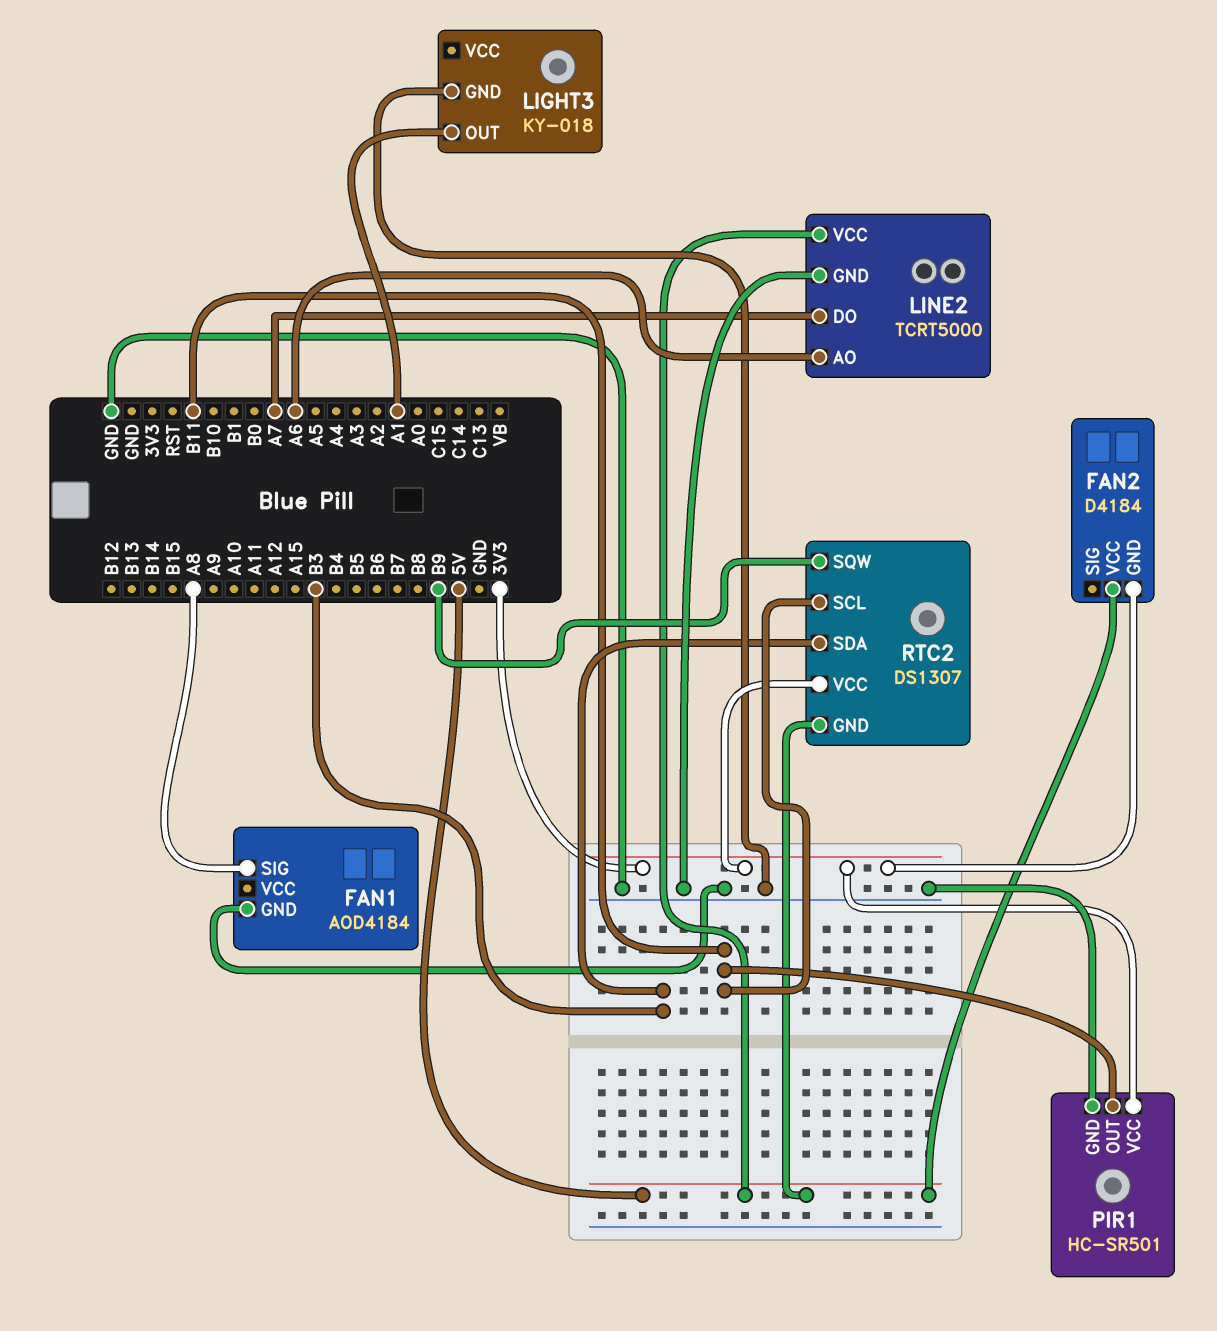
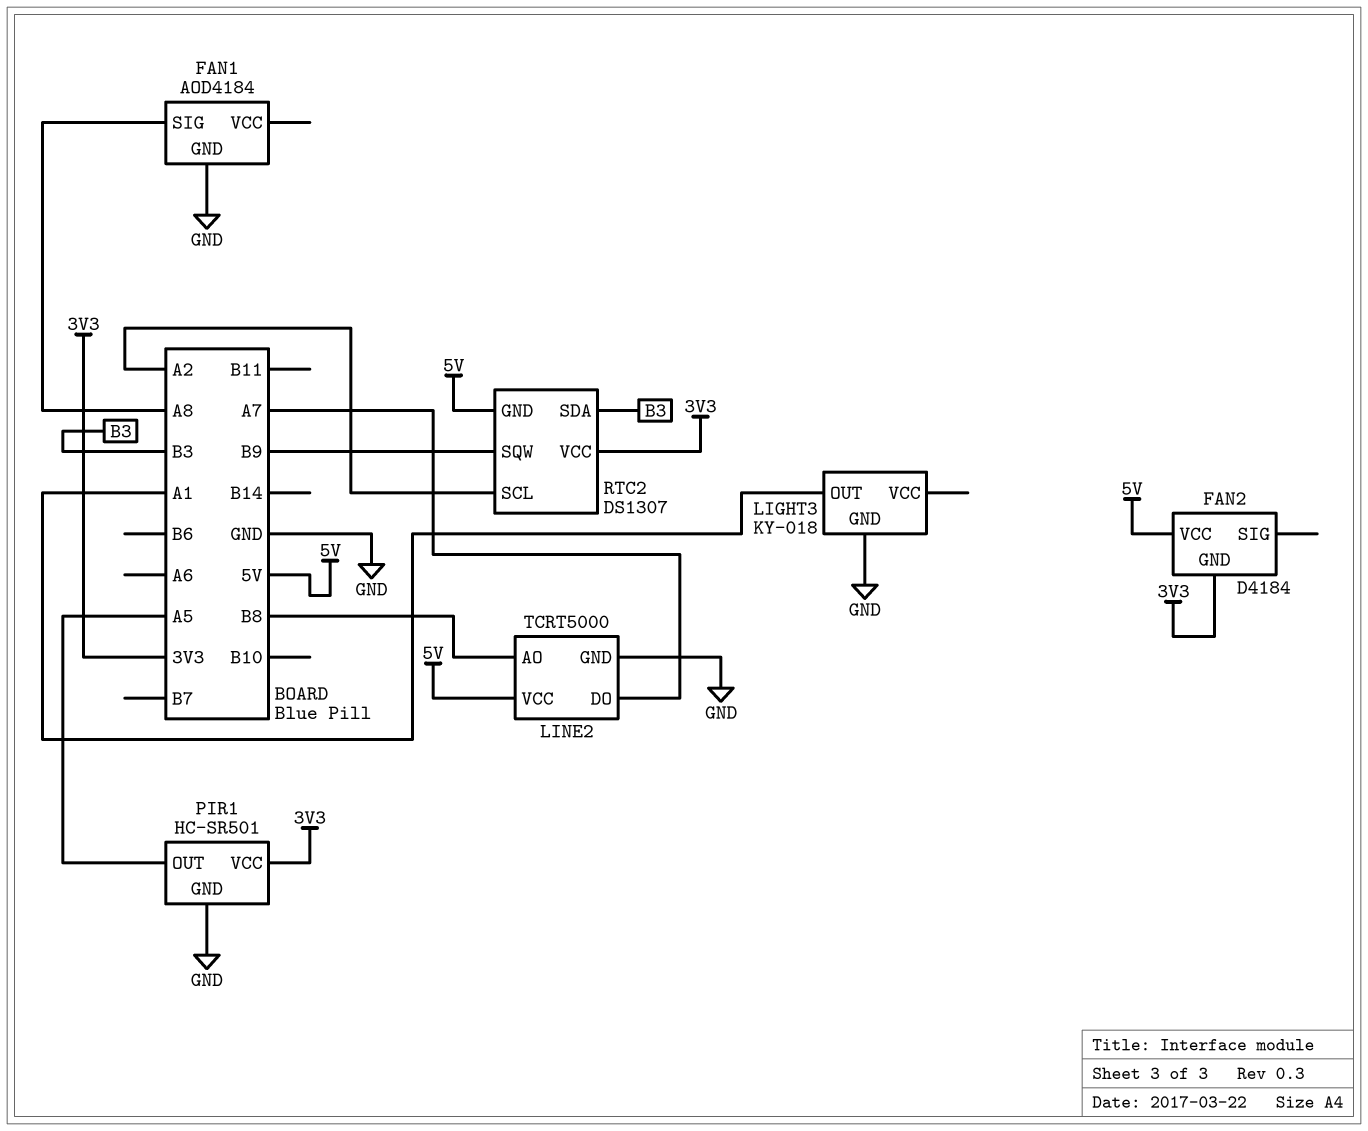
LINE2 pin AO: A6 -> B8
PIR1 pin OUT: B11 -> A5
RTC2 pin SCL: B11 -> A2

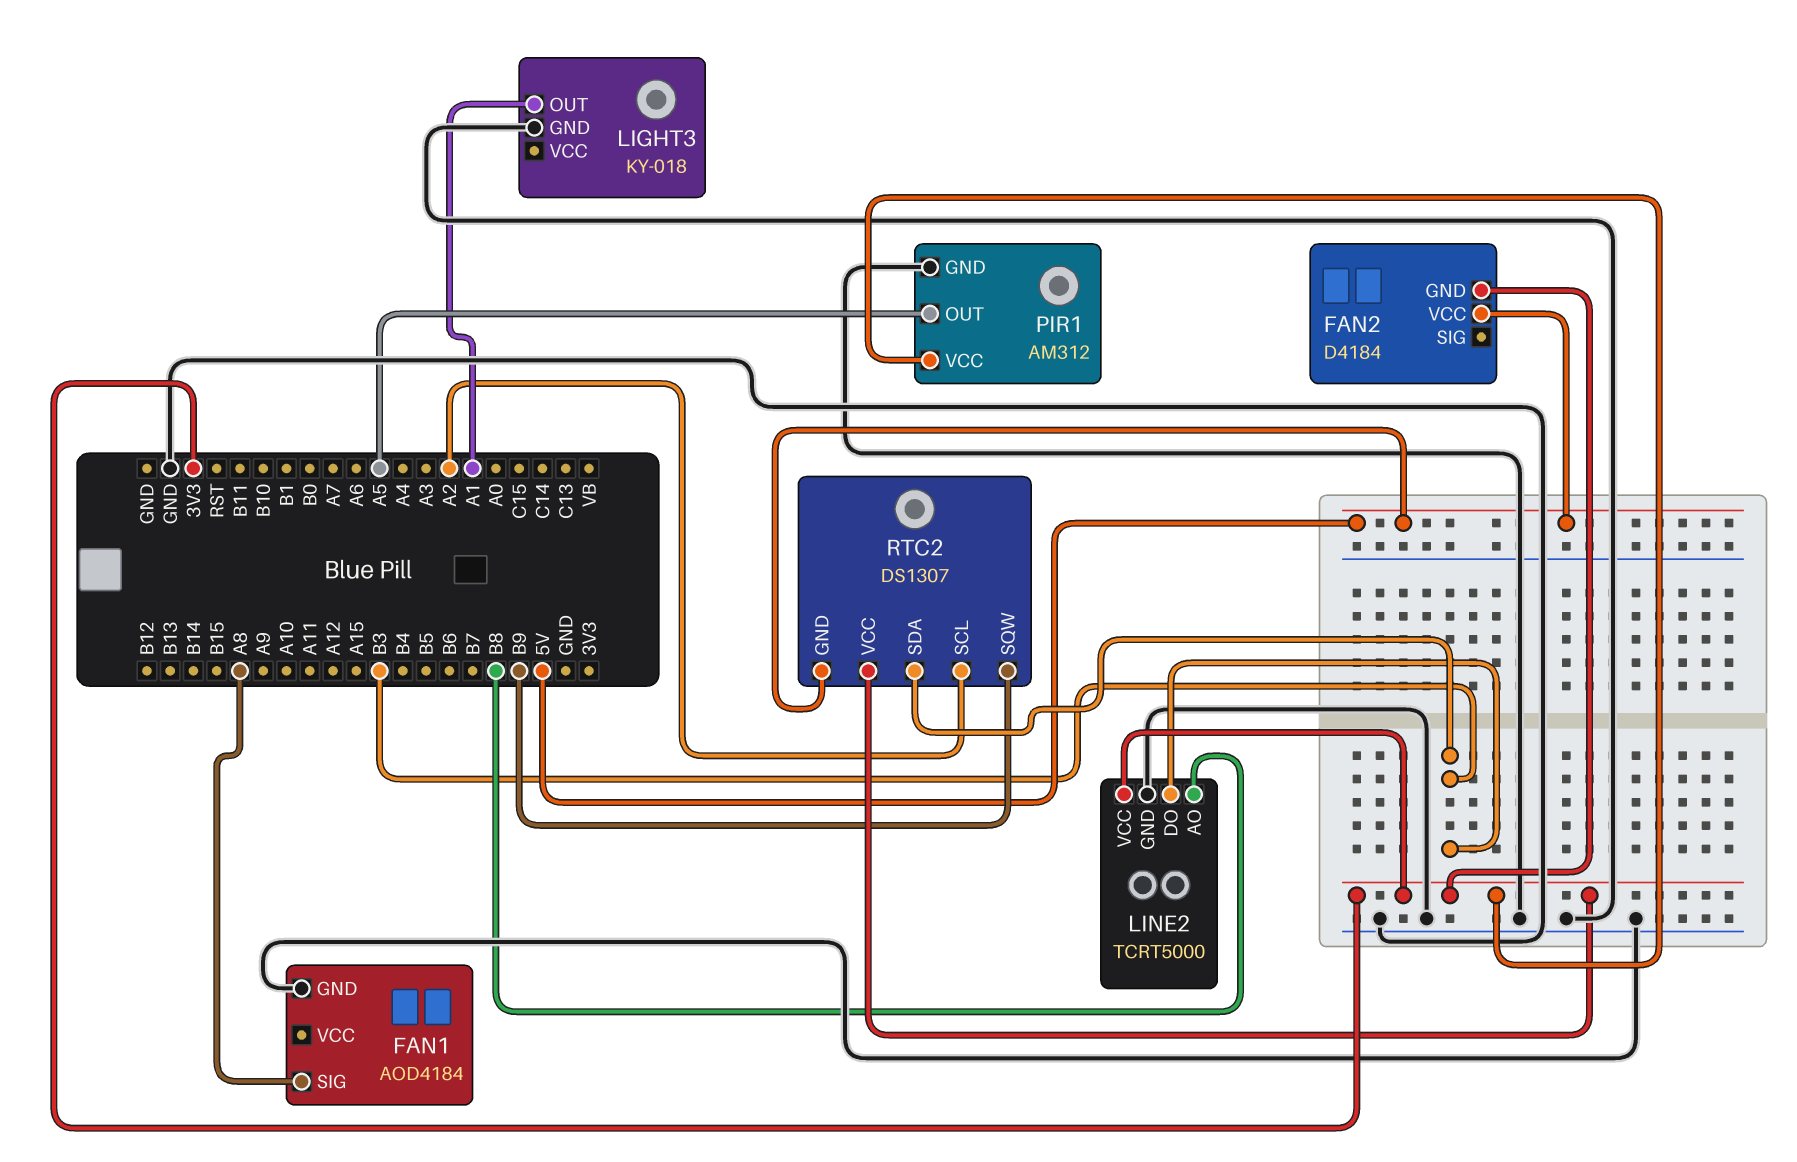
LINE2 pin DO: A7 -> B3
LINE2 pin VCC: 5V -> 3V3
PIR1: HC-SR501 -> AM312

